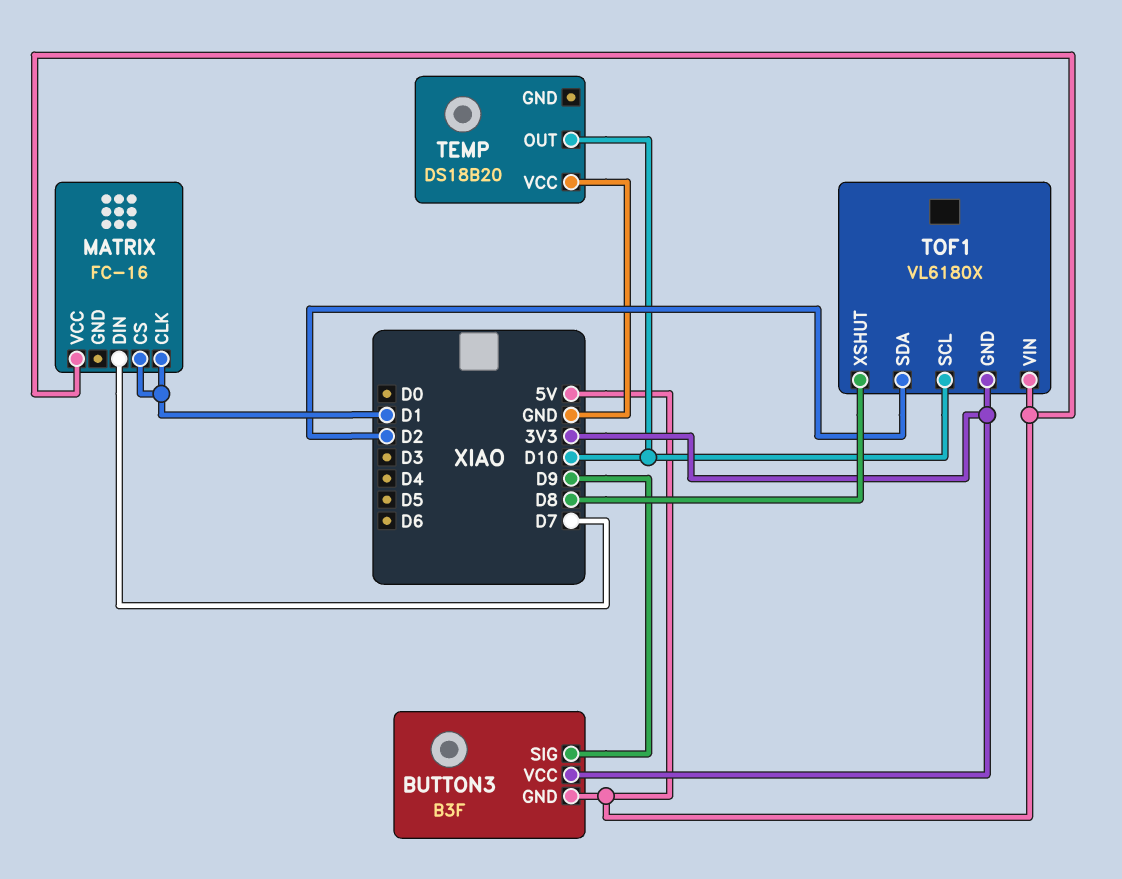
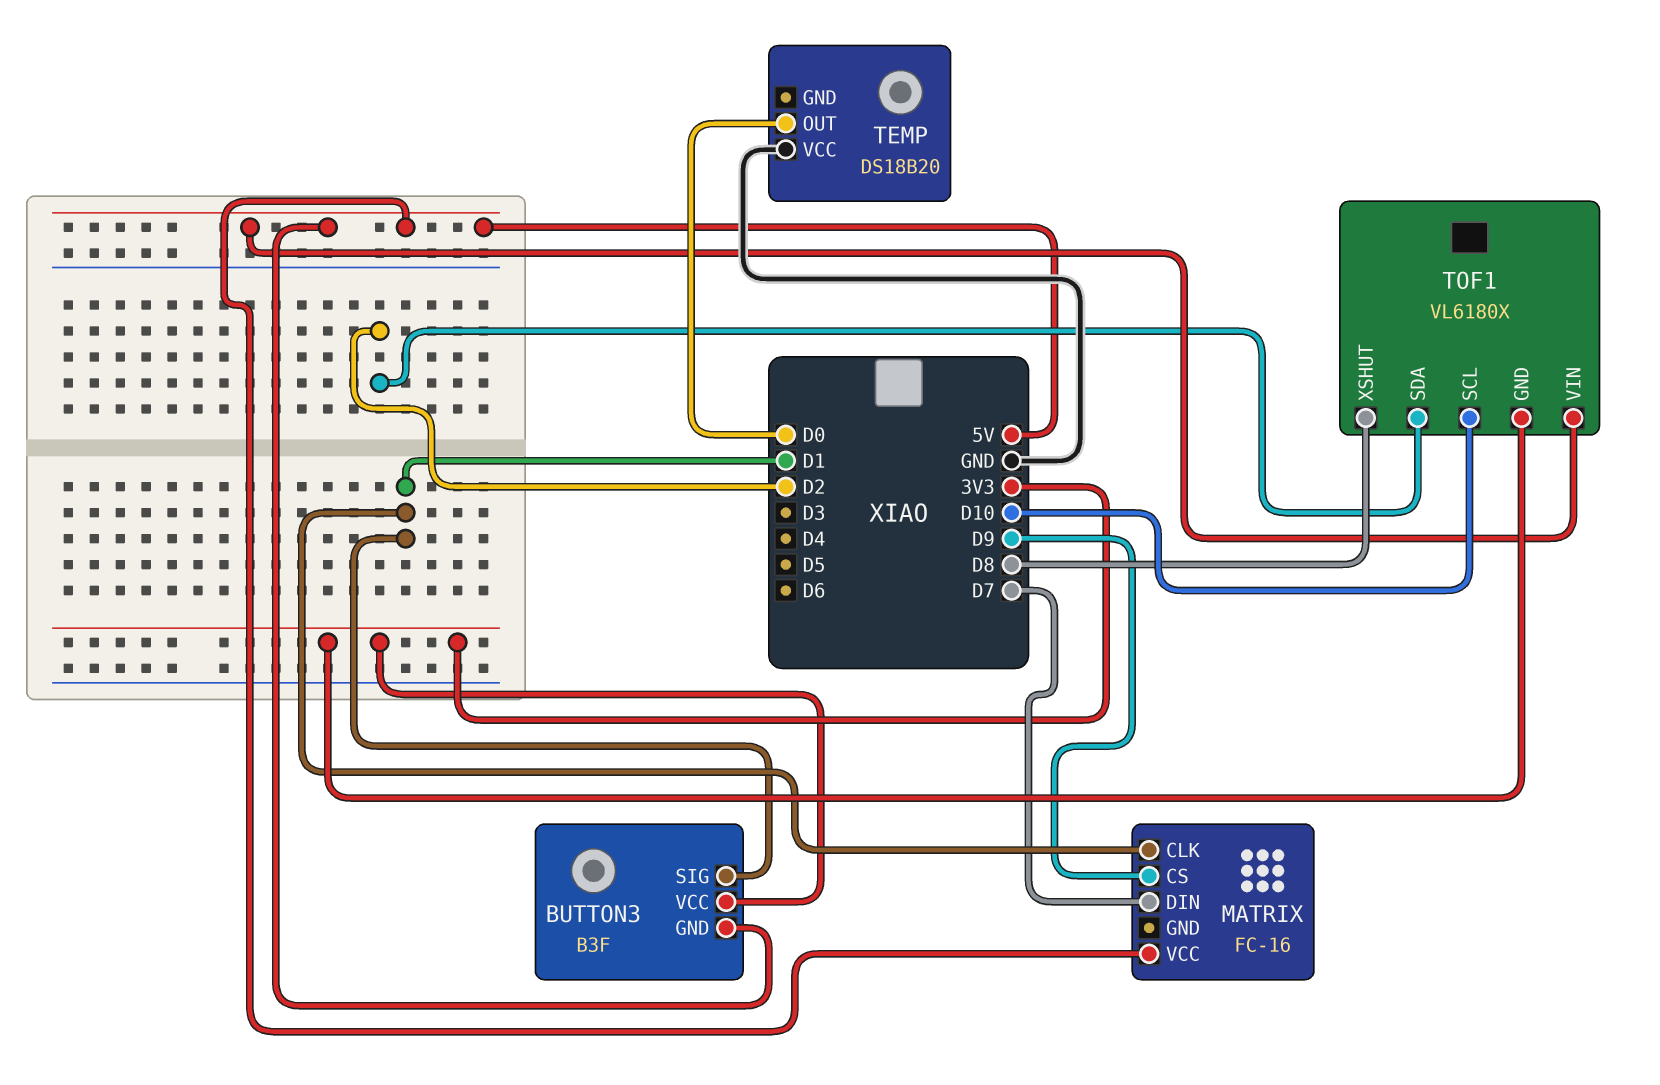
BUTTON3 pin SIG: D9 -> D1
MATRIX pin CS: D1 -> D9
TEMP pin OUT: D10 -> D0

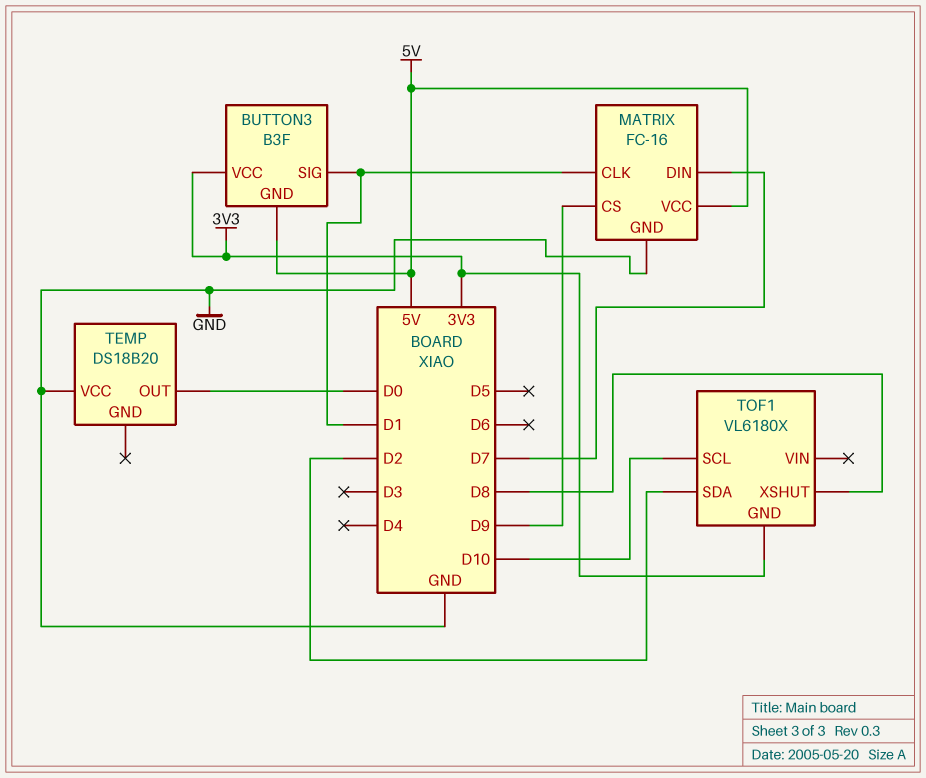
MATRIX pin GND: none -> GND
TOF1 pin VIN: 5V -> none

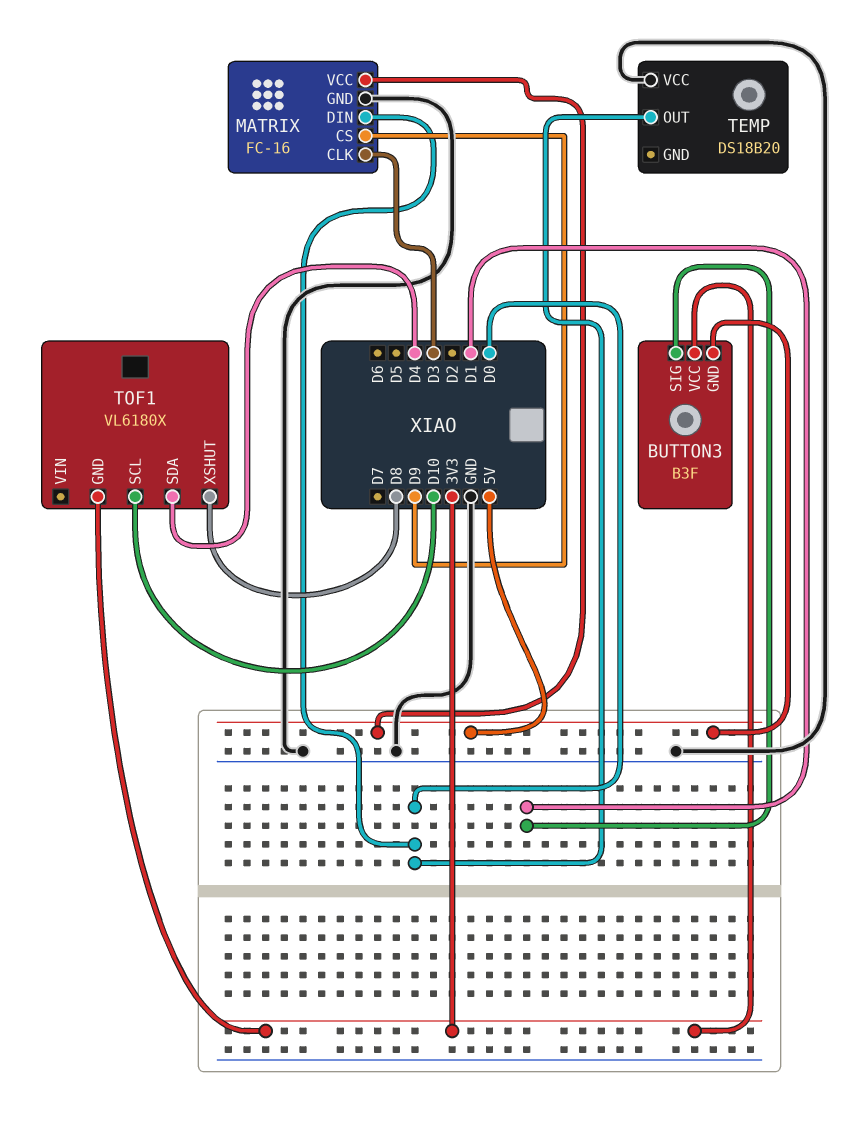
MATRIX pin CLK: D1 -> D3
MATRIX pin DIN: D7 -> D0
TOF1 pin SDA: D2 -> D4

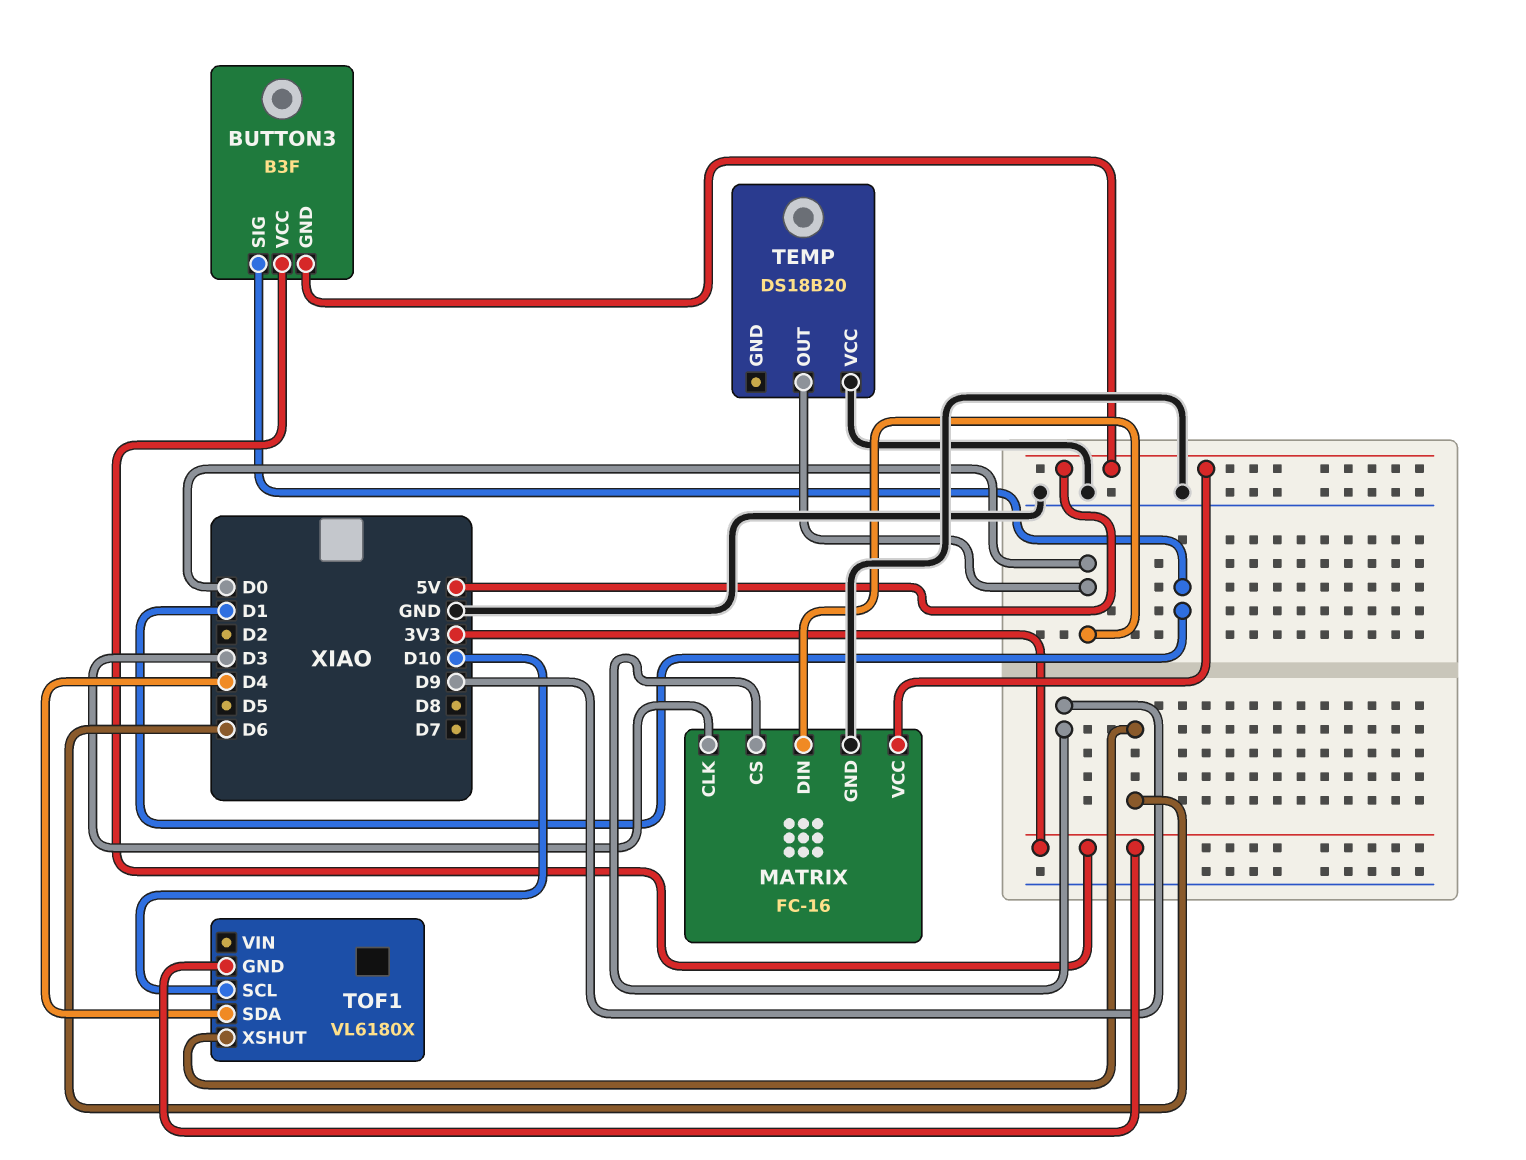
TOF1 pin XSHUT: D8 -> D6

